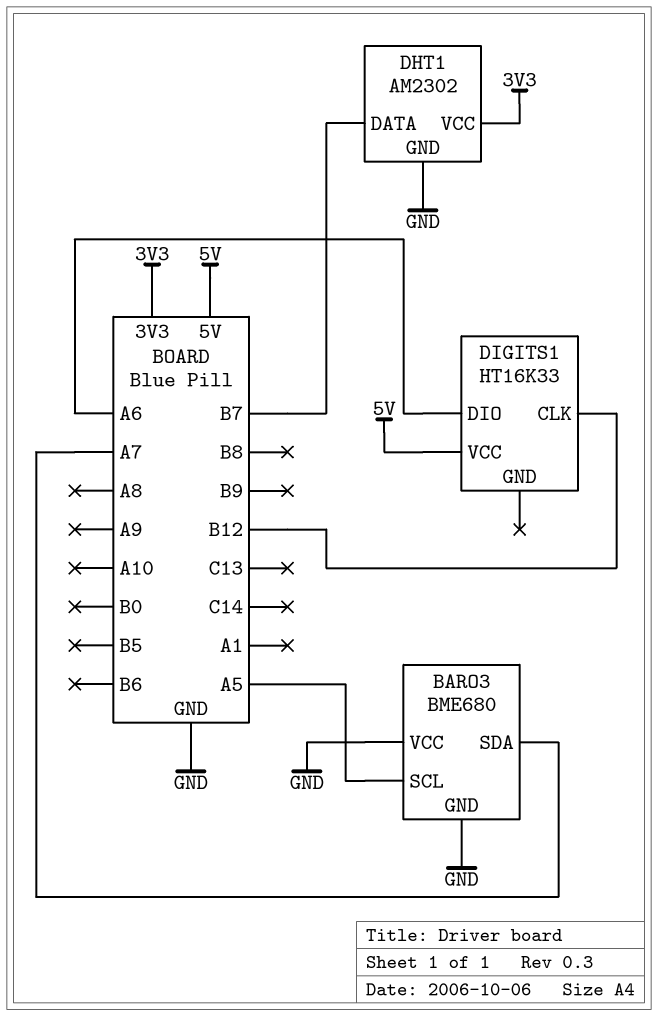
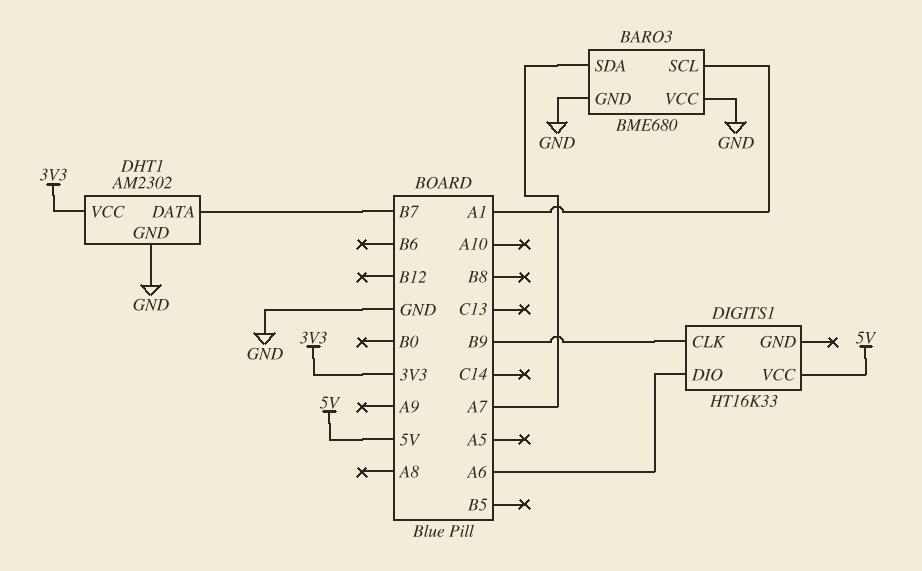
BARO3 pin SCL: A5 -> A1
DIGITS1 pin CLK: B12 -> B9

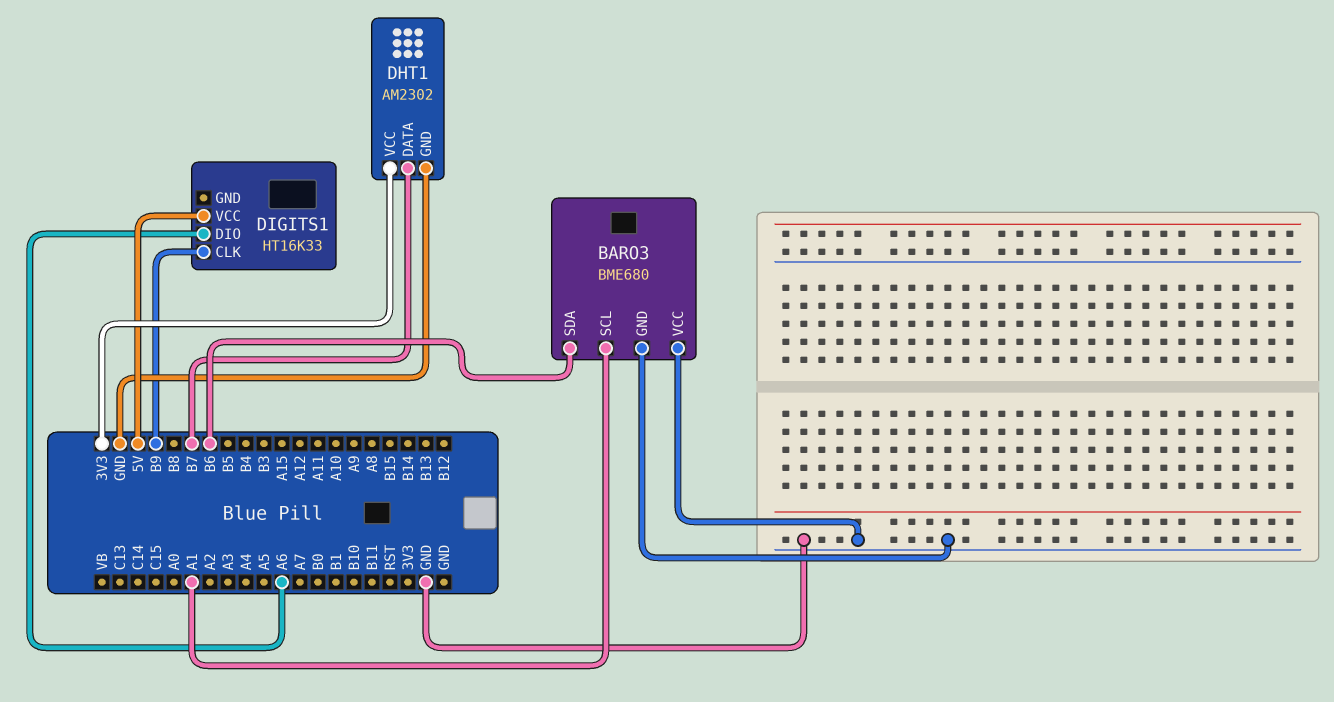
BARO3 pin SDA: A7 -> B6

